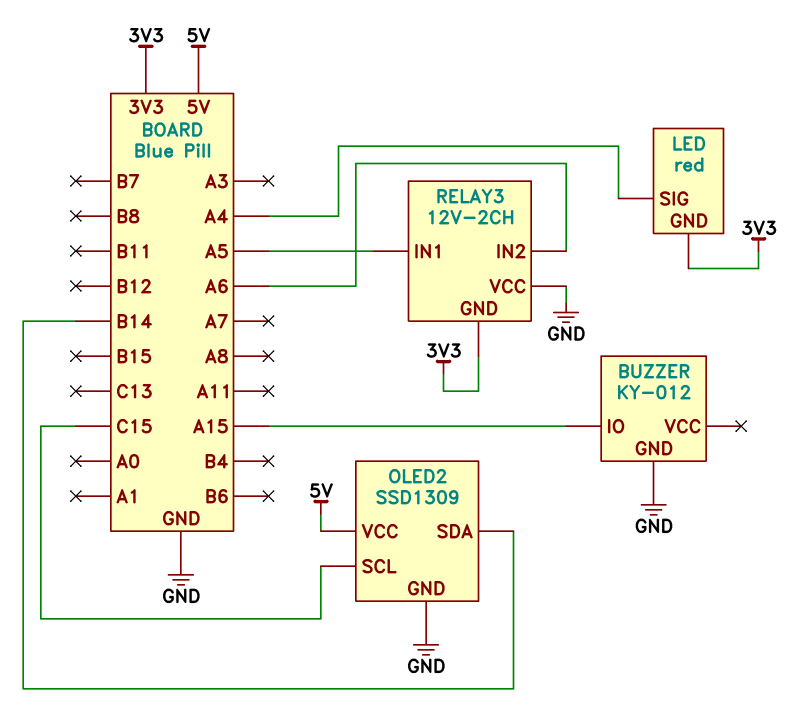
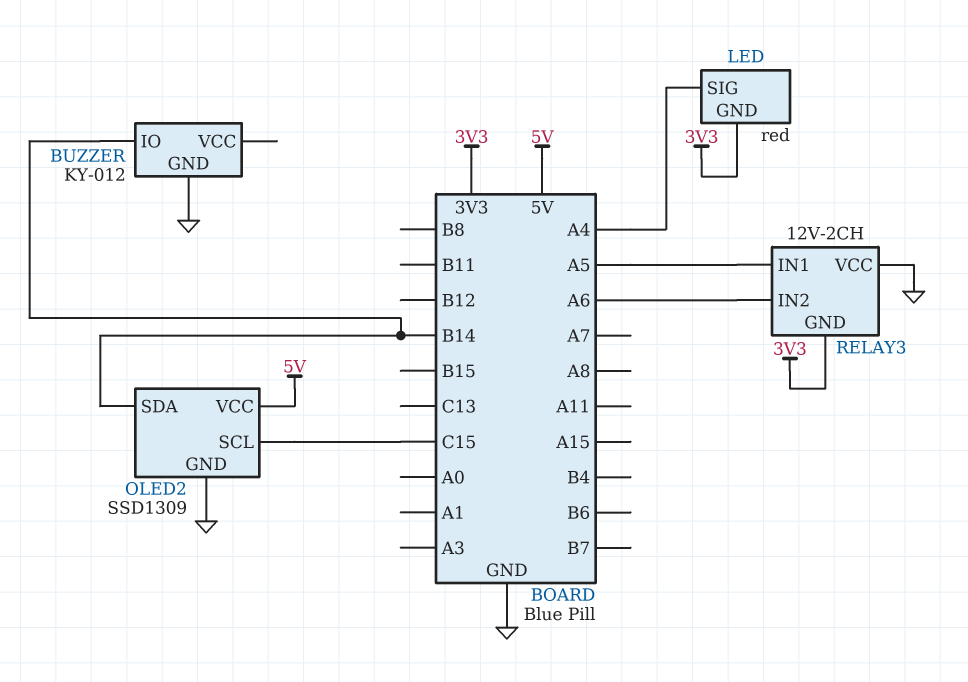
BUZZER pin IO: A15 -> B14

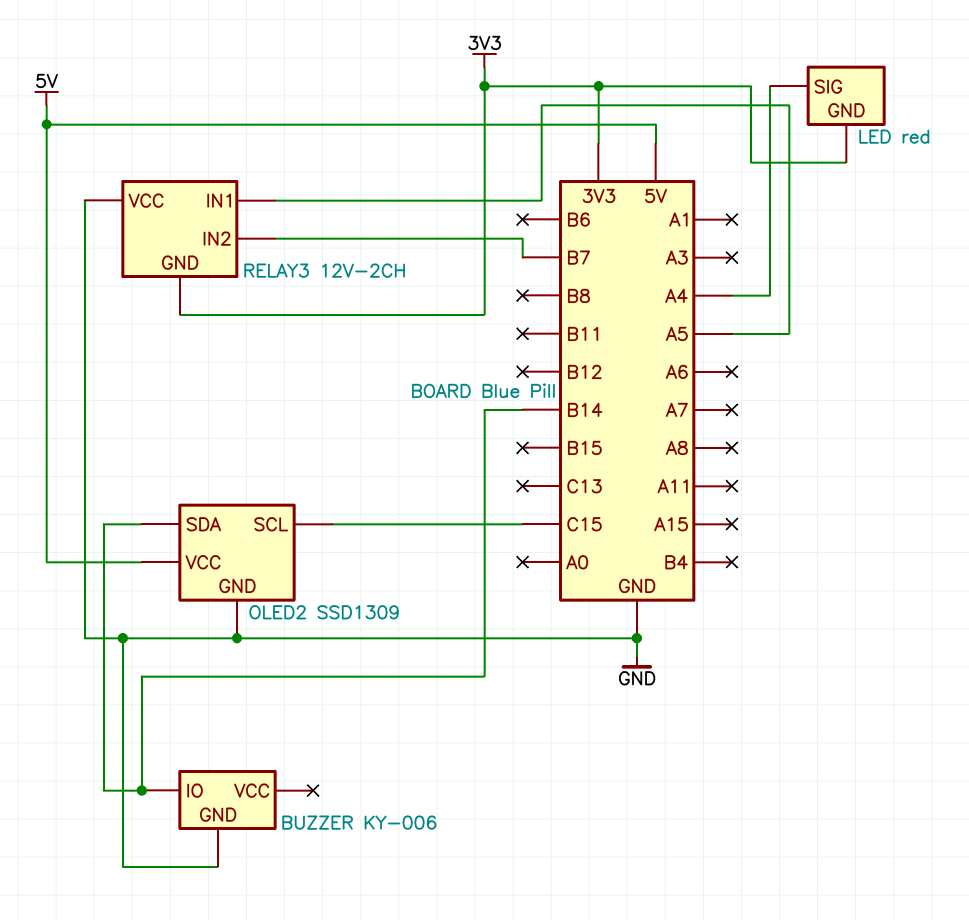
BUZZER: KY-012 -> KY-006
RELAY3 pin IN2: A6 -> B7

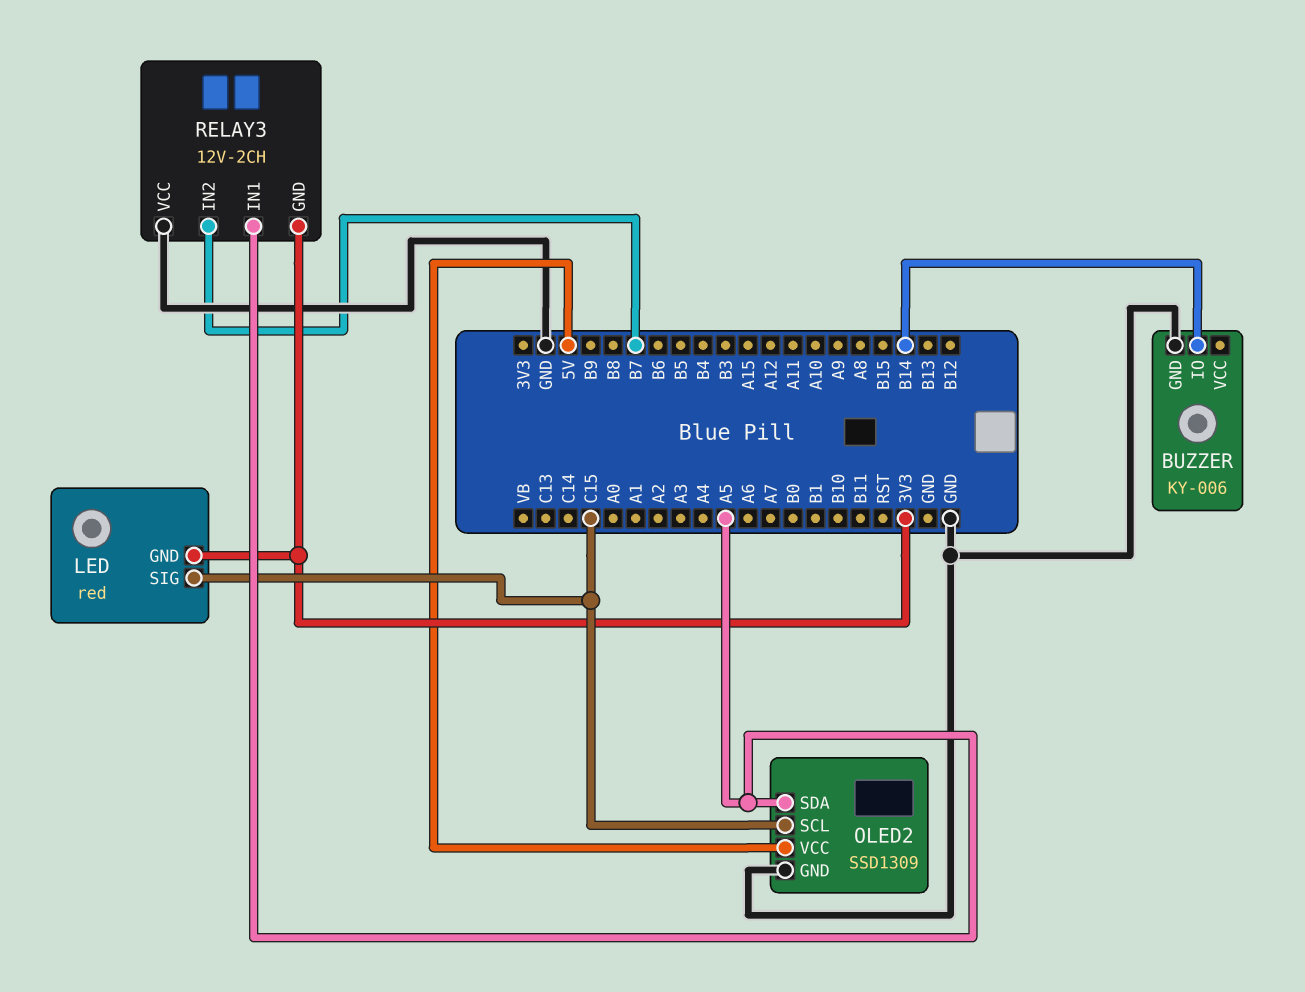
LED pin SIG: A4 -> C15
OLED2 pin SDA: B14 -> A5

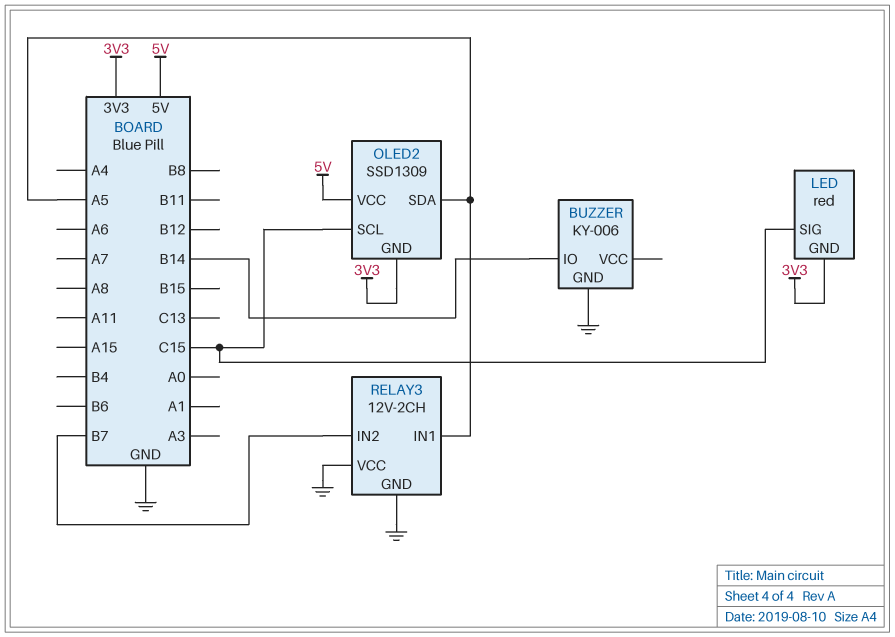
OLED2 pin GND: GND -> 3V3
RELAY3 pin GND: 3V3 -> GND

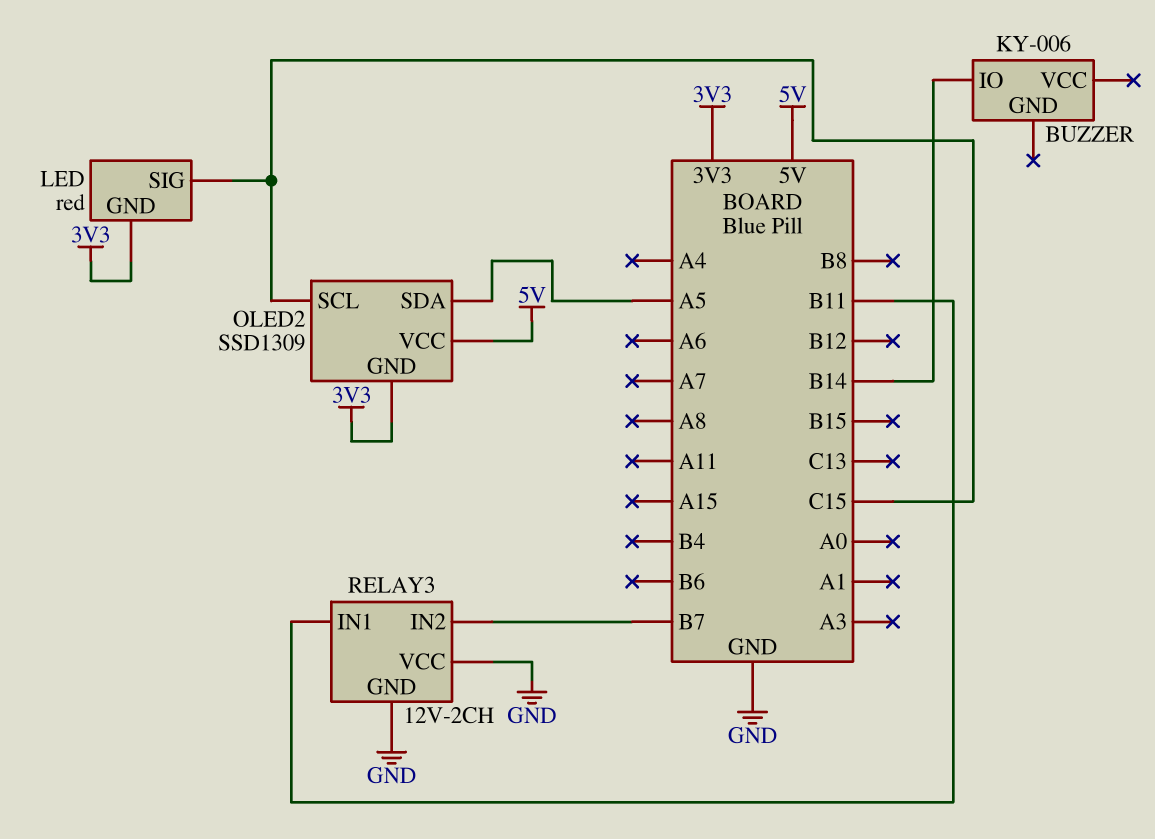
BUZZER pin GND: GND -> none
RELAY3 pin IN1: A5 -> B11

